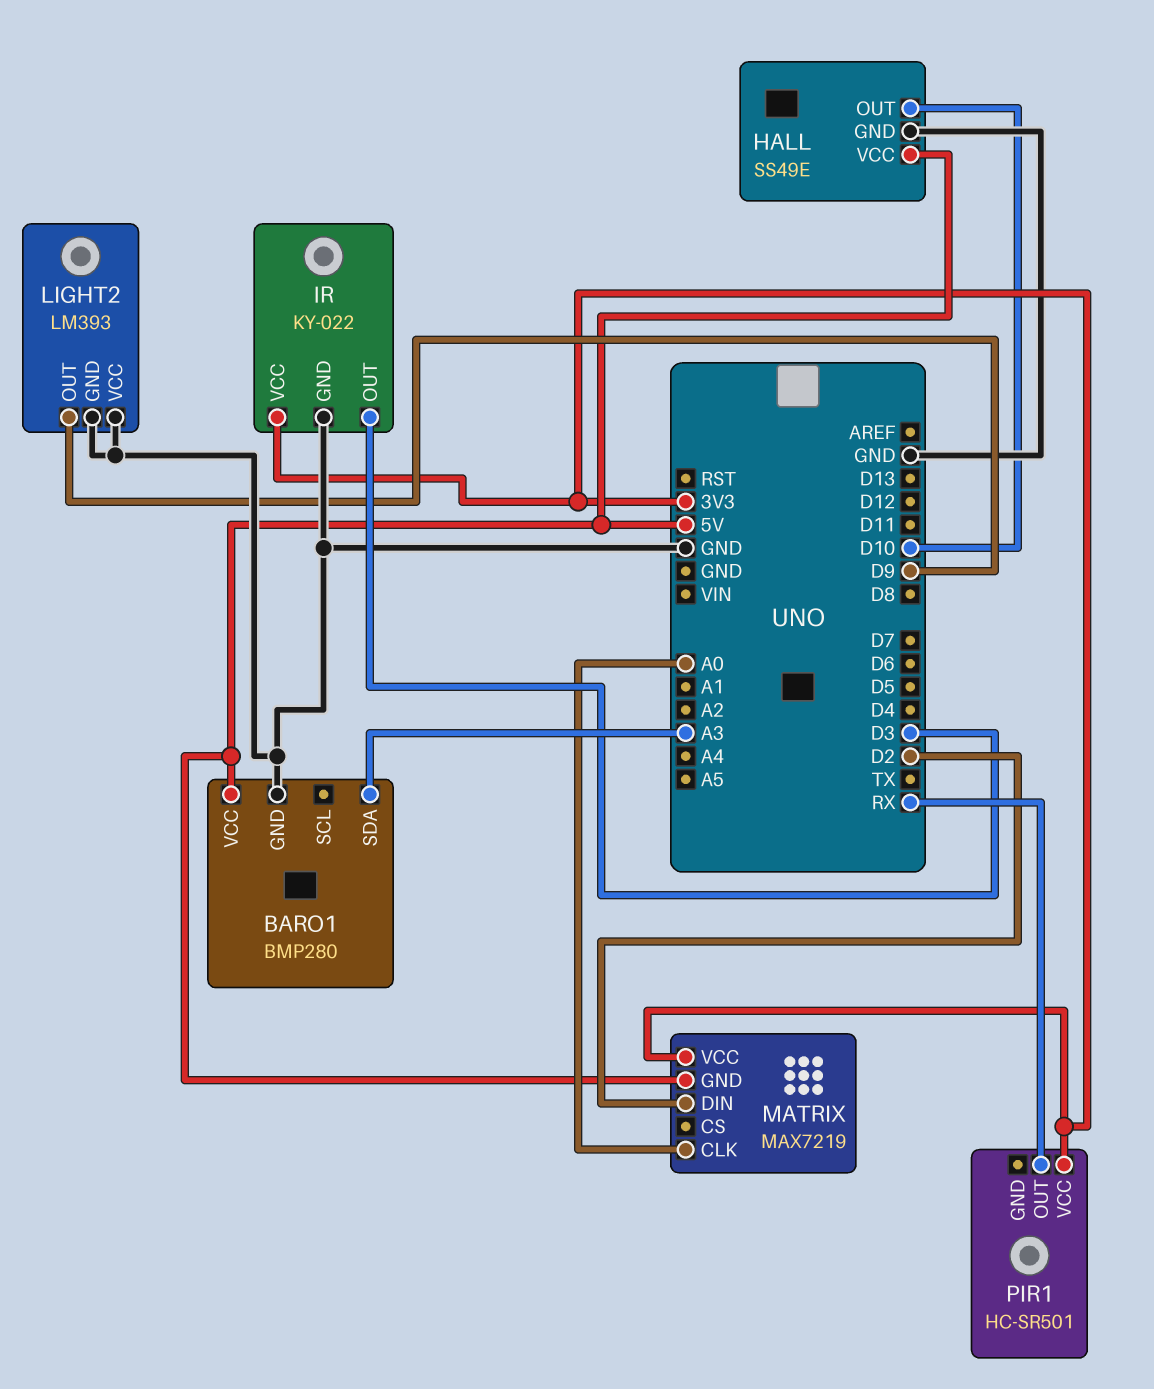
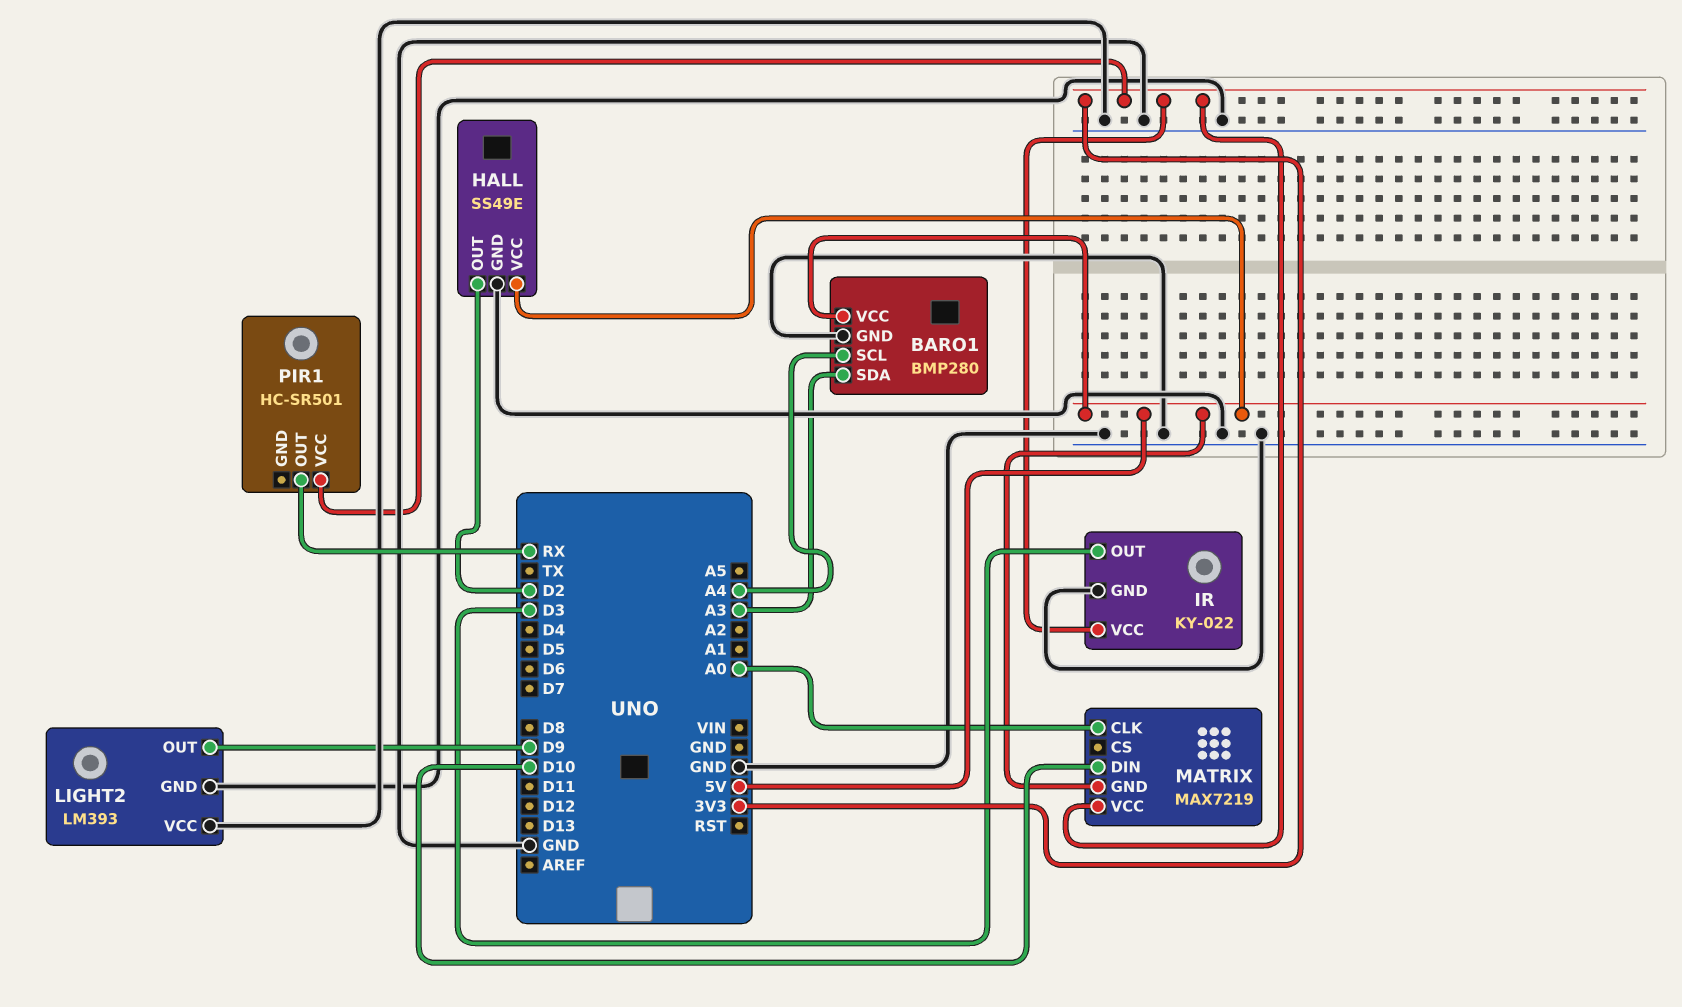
BARO1 pin SCL: none -> A4
HALL pin OUT: D10 -> D2
MATRIX pin DIN: D2 -> D10

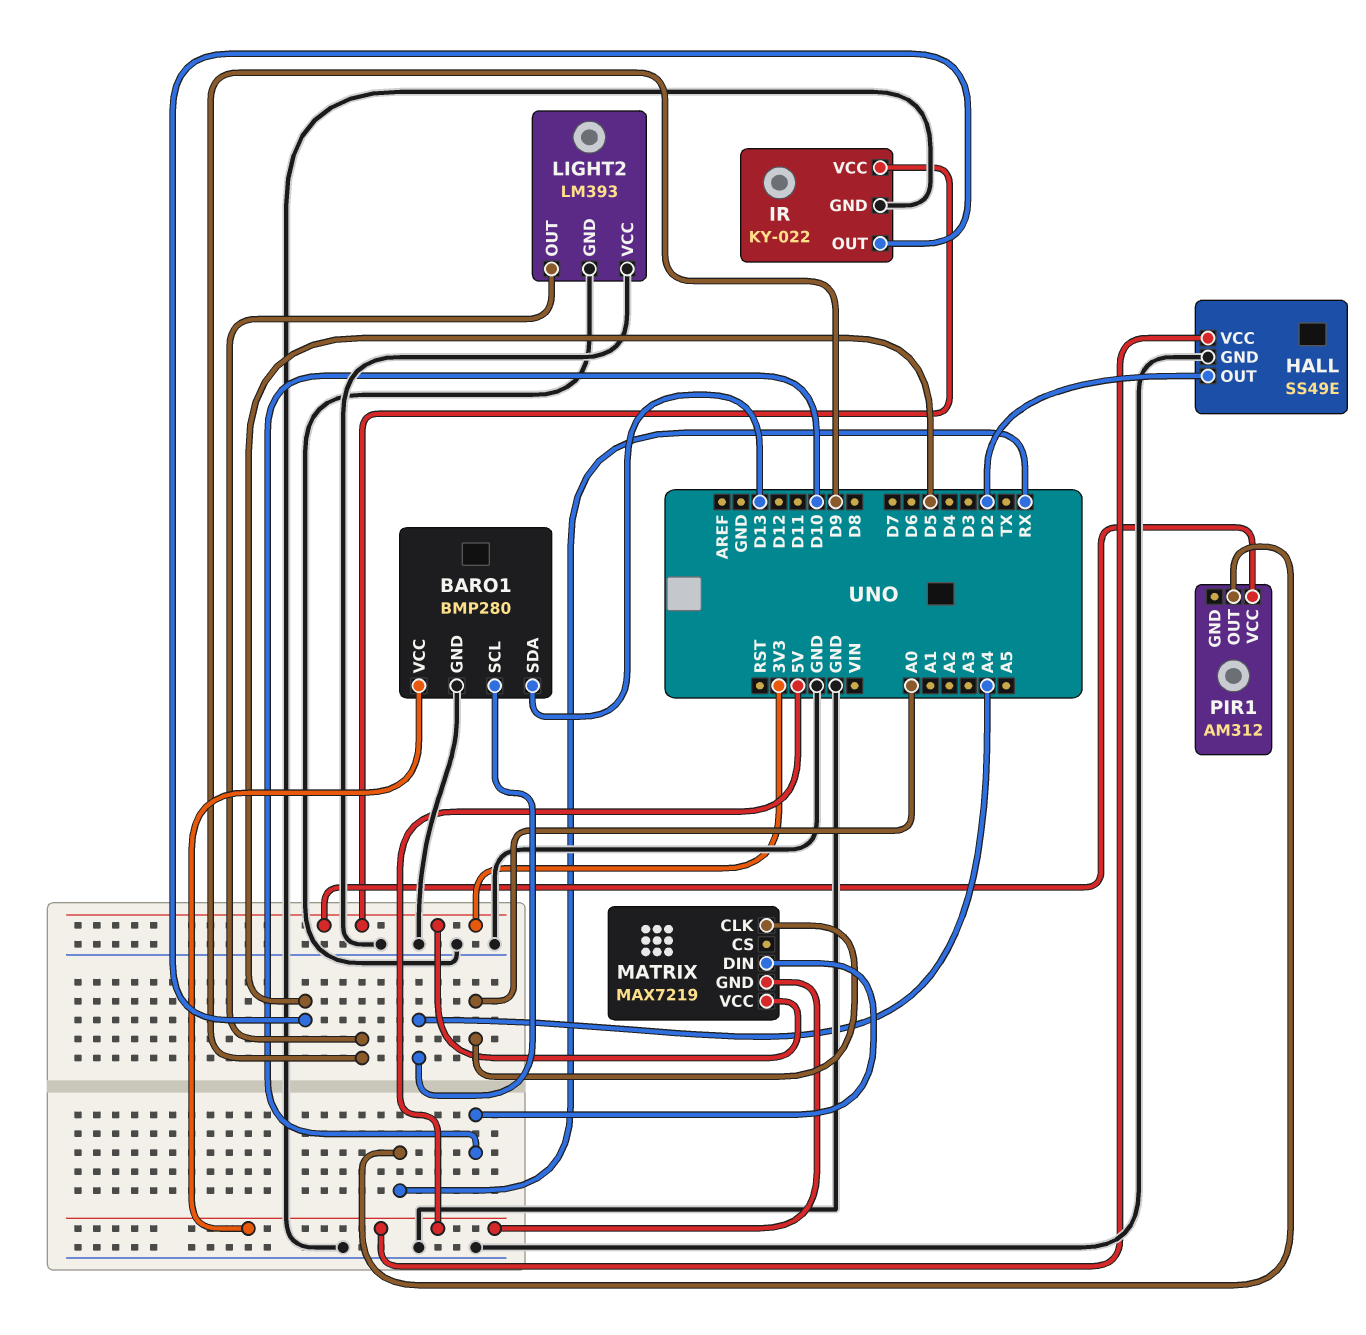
BARO1 pin SDA: A3 -> D13
IR pin OUT: D3 -> D5
PIR1: HC-SR501 -> AM312

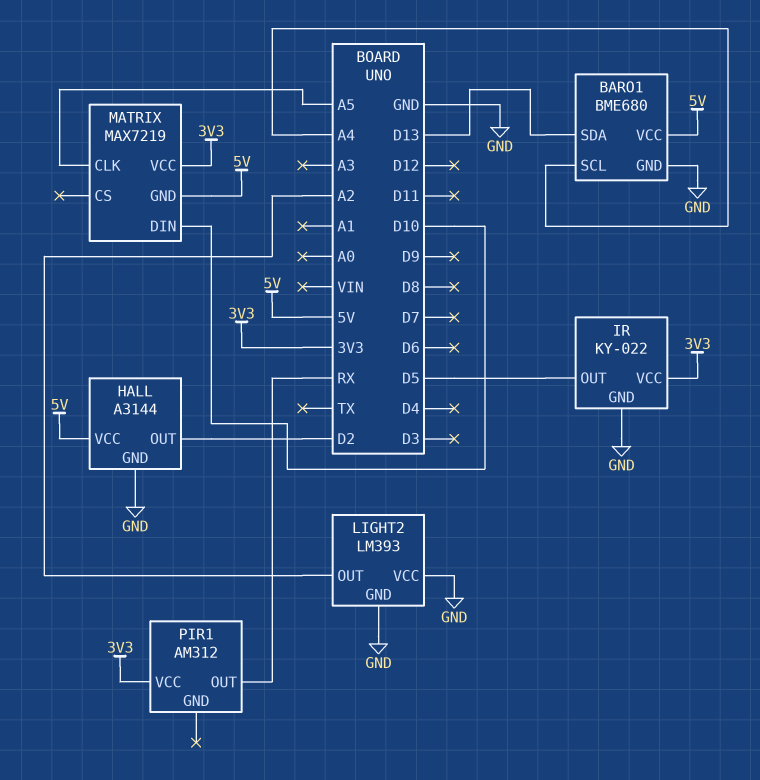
BARO1: BMP280 -> BME680
HALL: SS49E -> A3144
LIGHT2 pin OUT: D9 -> A2
MATRIX pin CLK: A0 -> A5

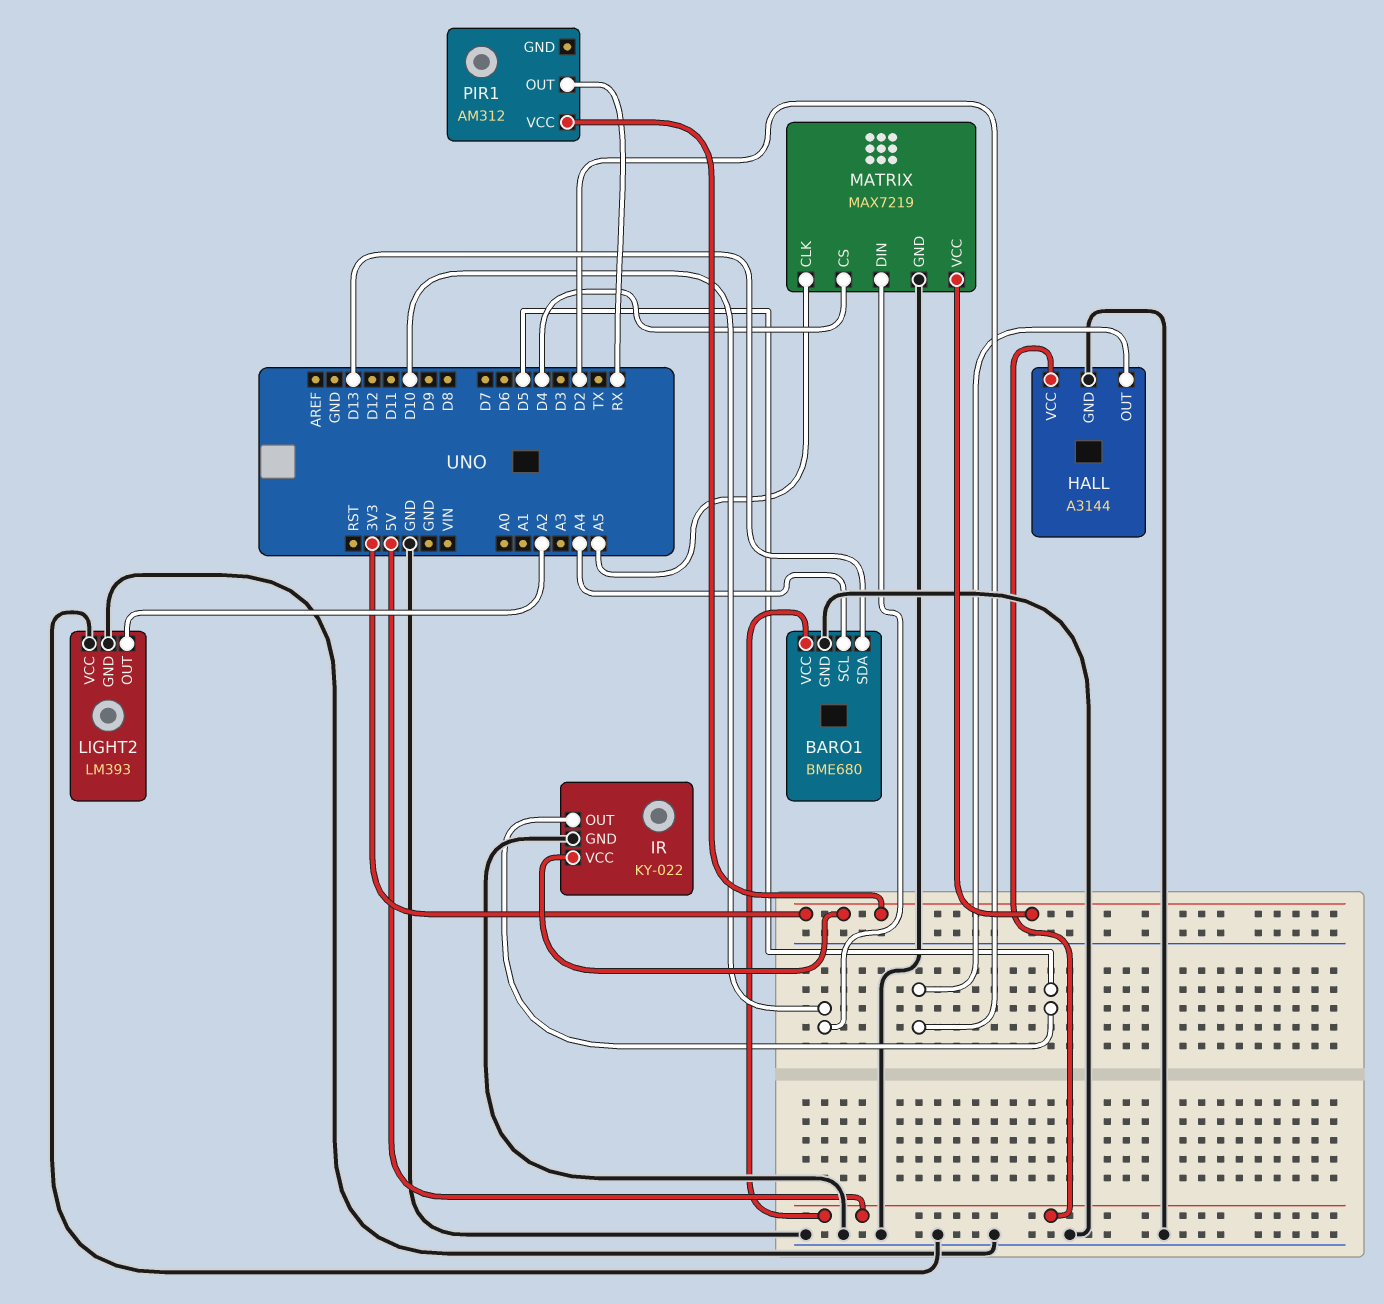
MATRIX pin CS: none -> D4
MATRIX pin GND: 5V -> GND

